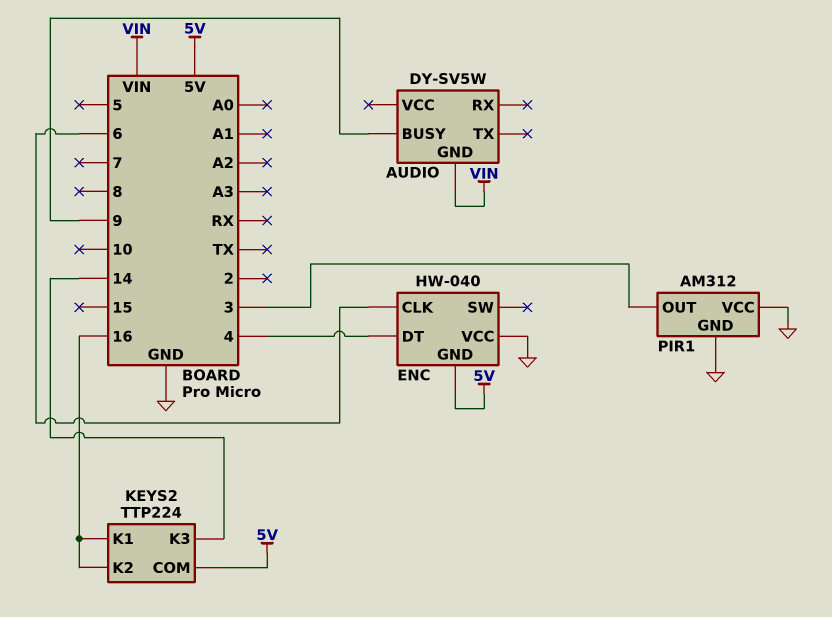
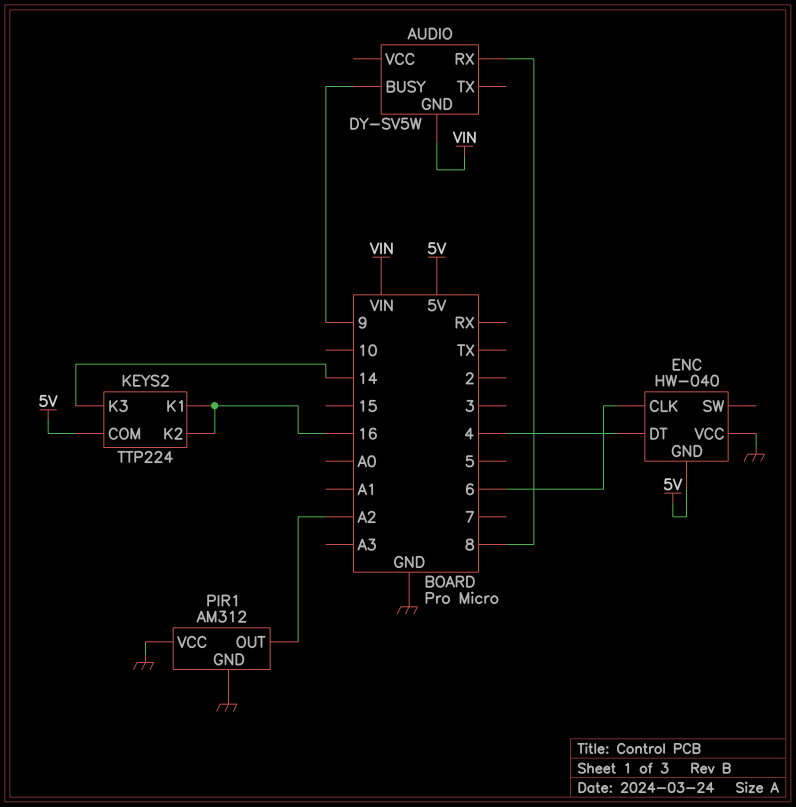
AUDIO pin RX: none -> 8
PIR1 pin OUT: 3 -> A2

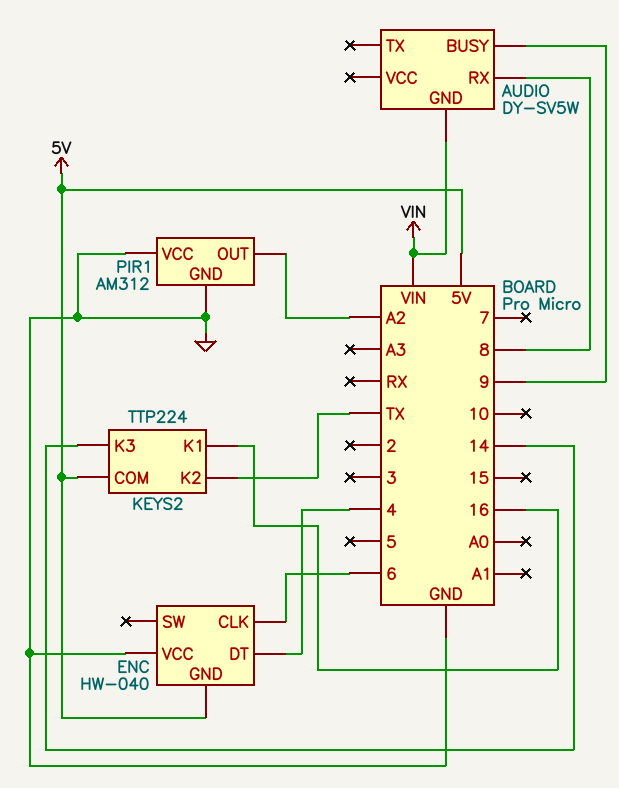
KEYS2 pin K2: 16 -> TX

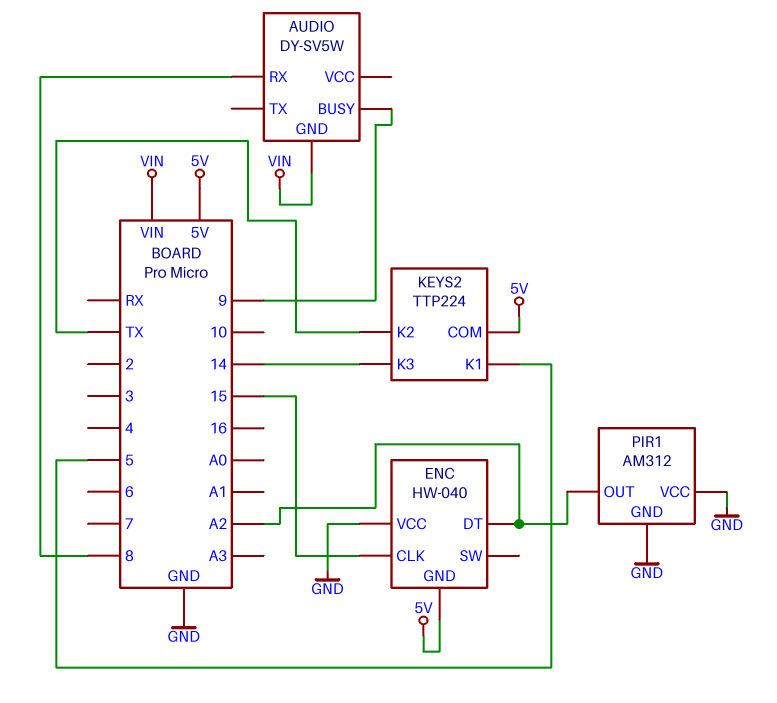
ENC pin CLK: 6 -> 15
ENC pin DT: 4 -> A2
KEYS2 pin K1: 16 -> 5

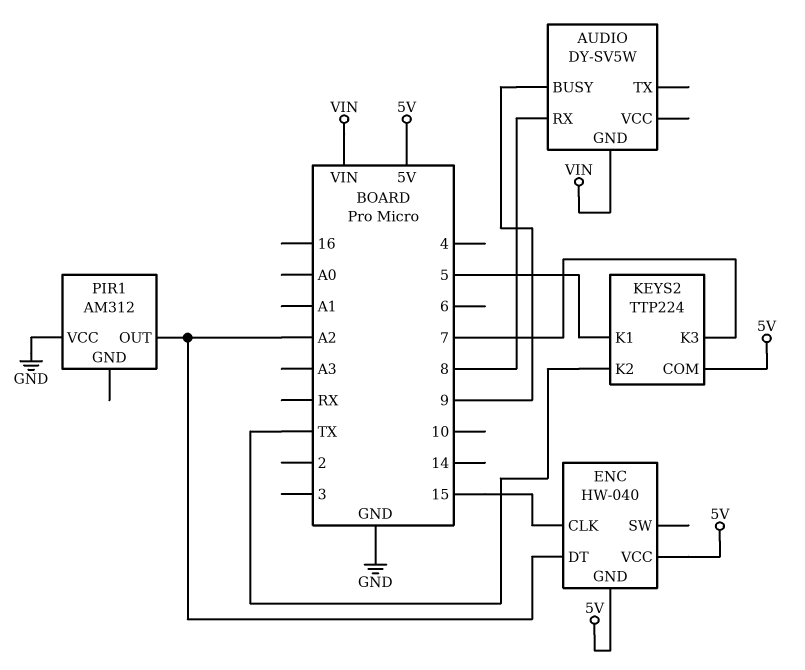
ENC pin VCC: GND -> 5V
KEYS2 pin K3: 14 -> 7
PIR1 pin GND: GND -> none

